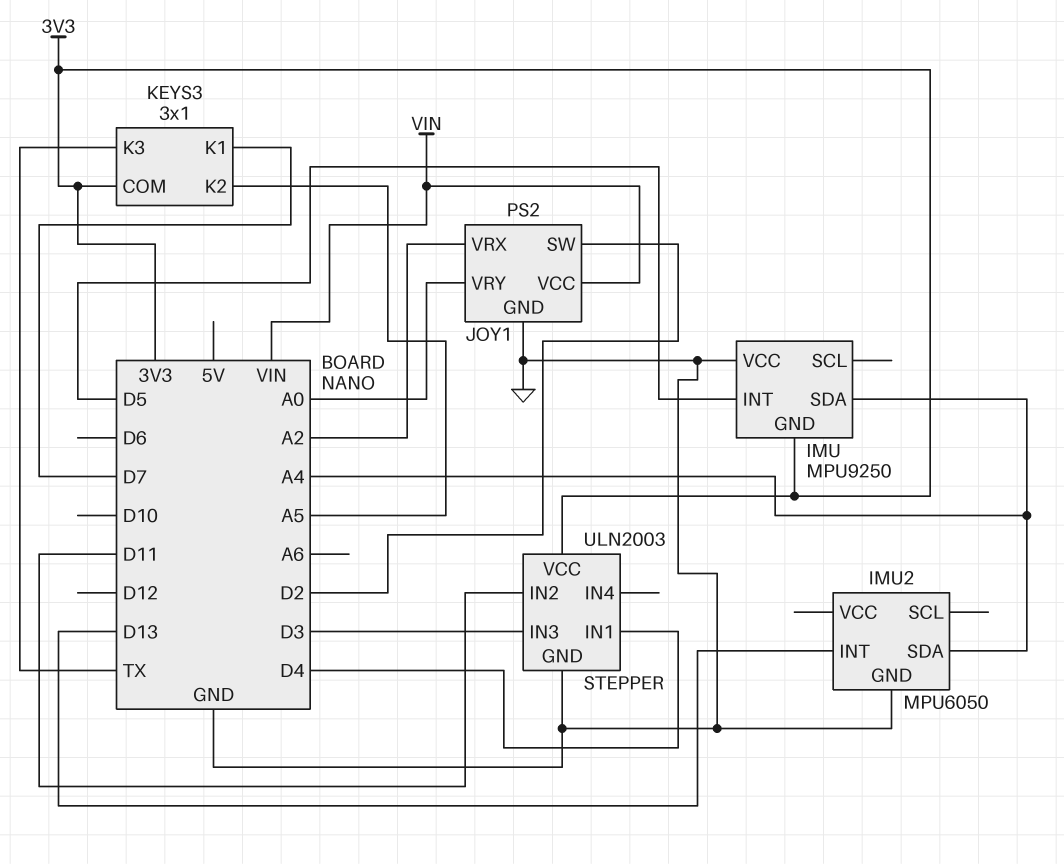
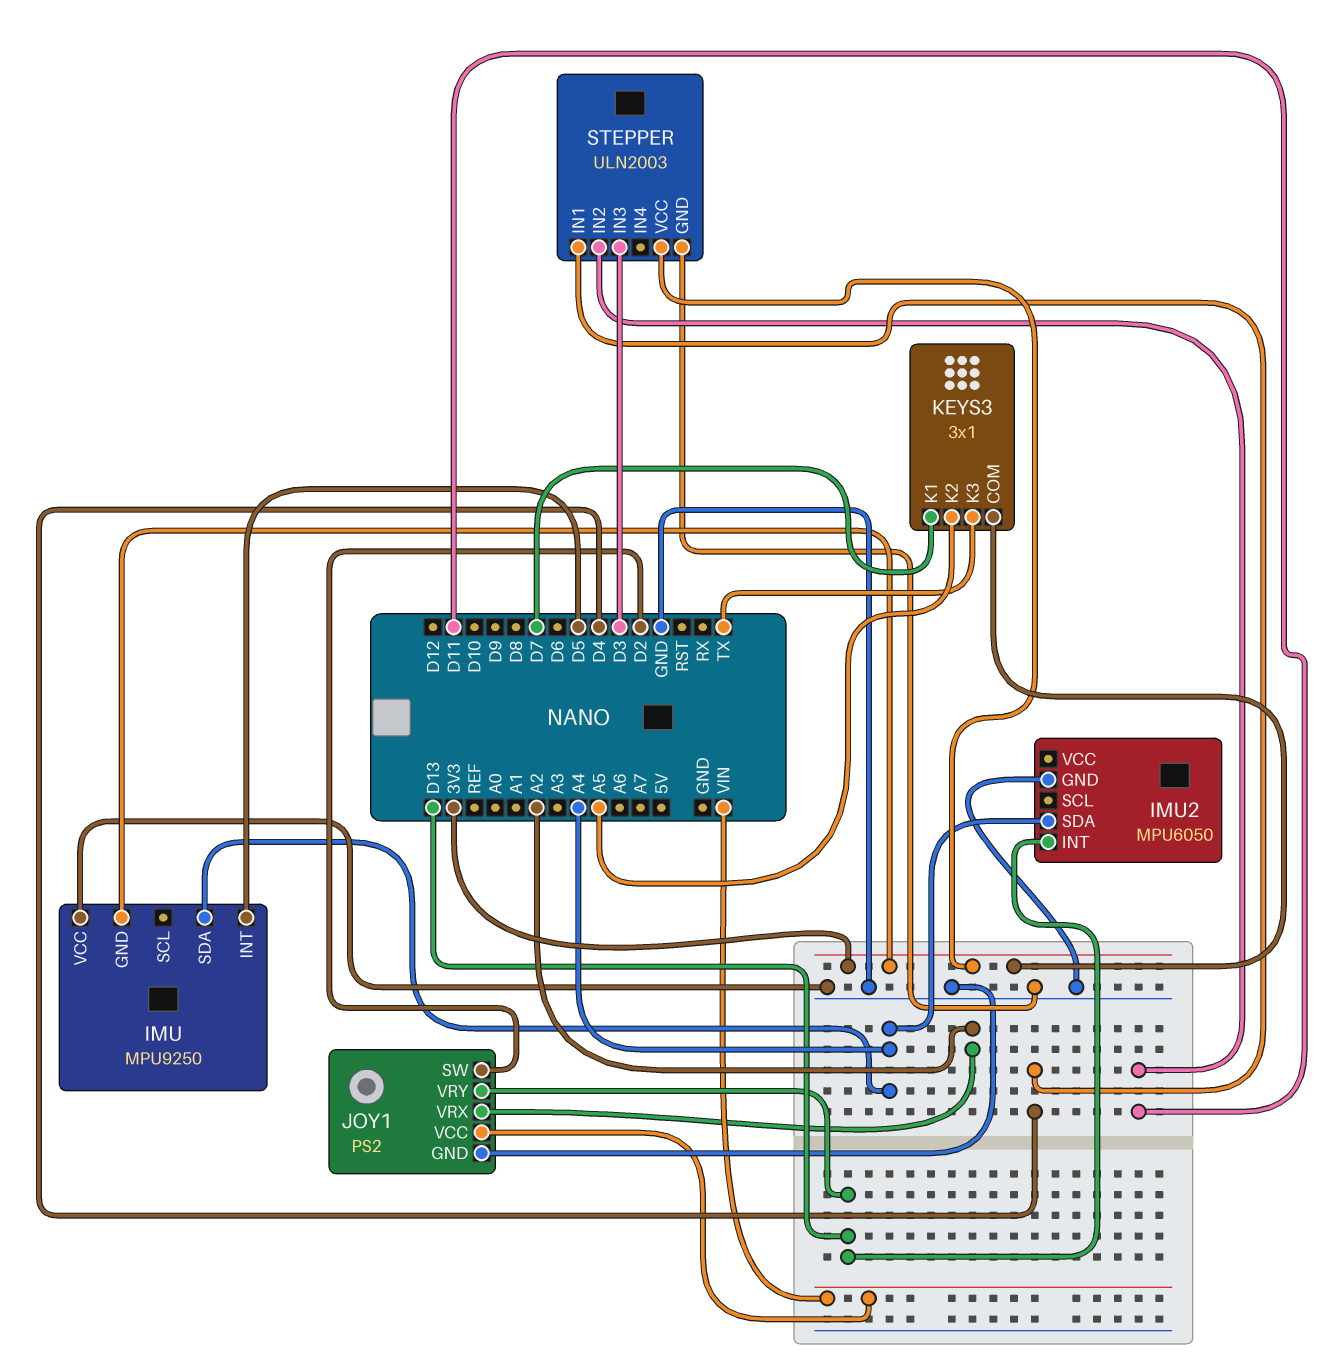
JOY1 pin VRY: A0 -> D13

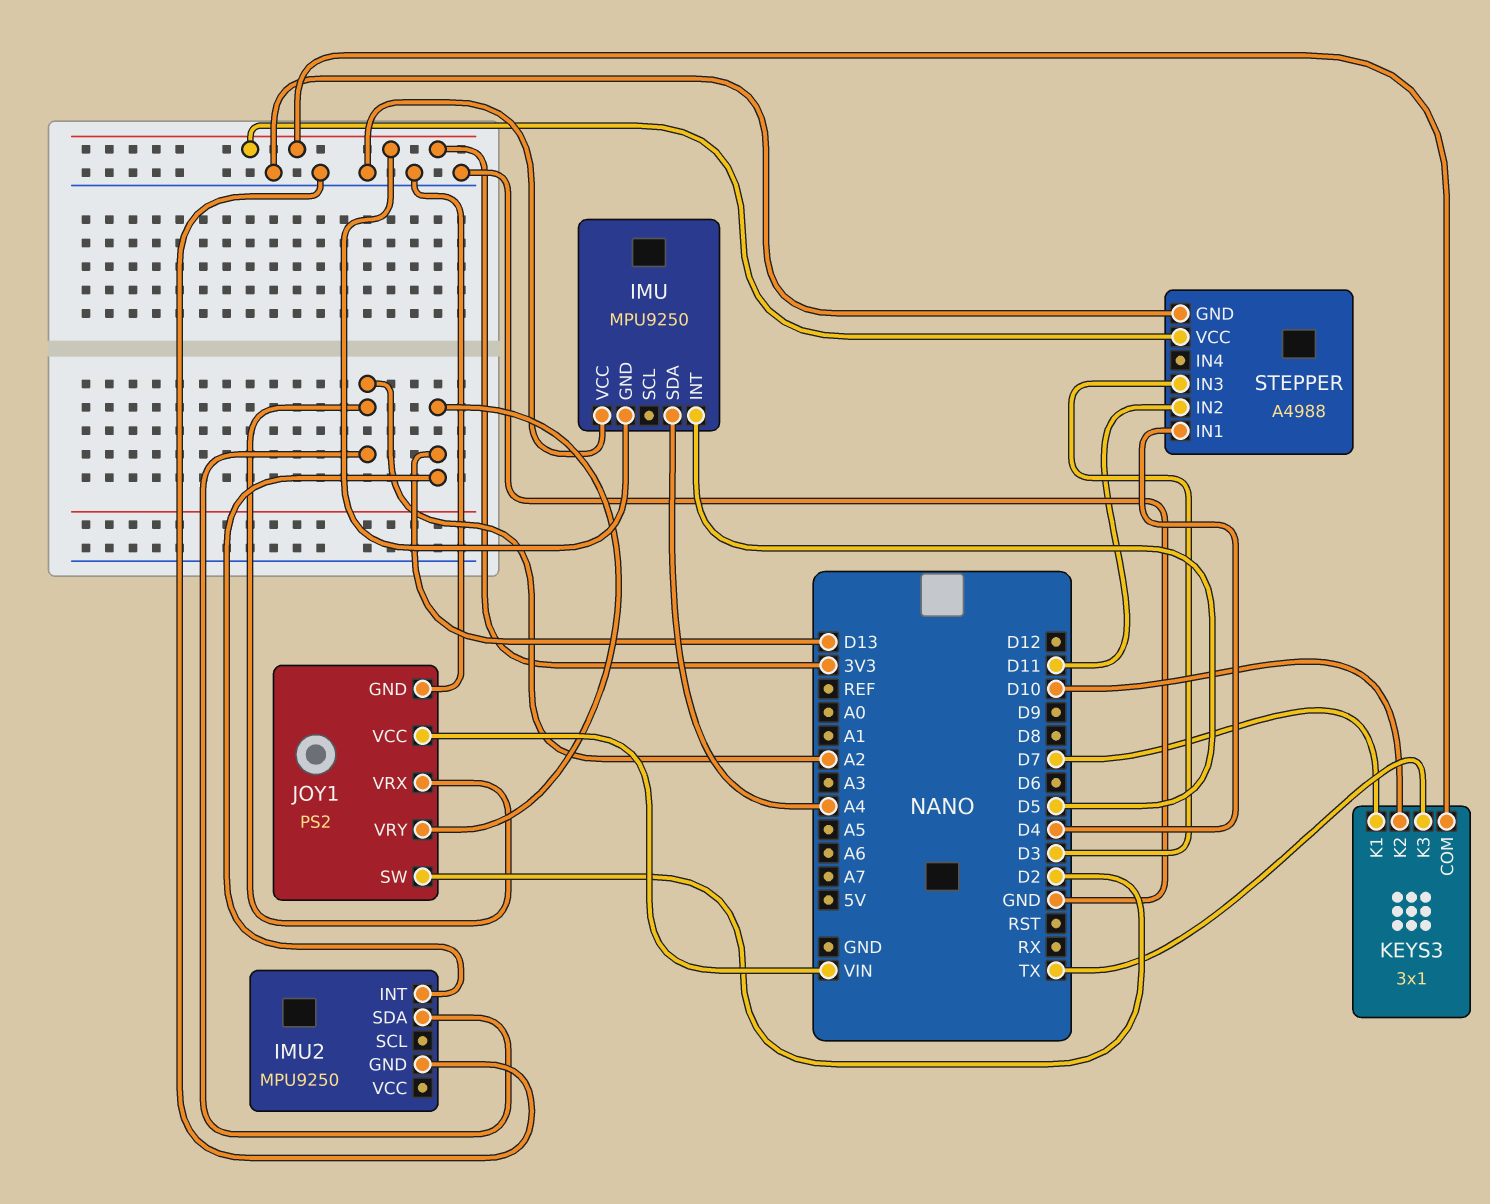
IMU2: MPU6050 -> MPU9250
IMU2 pin SDA: A4 -> A2
KEYS3 pin K2: A5 -> D10
STEPPER: ULN2003 -> A4988

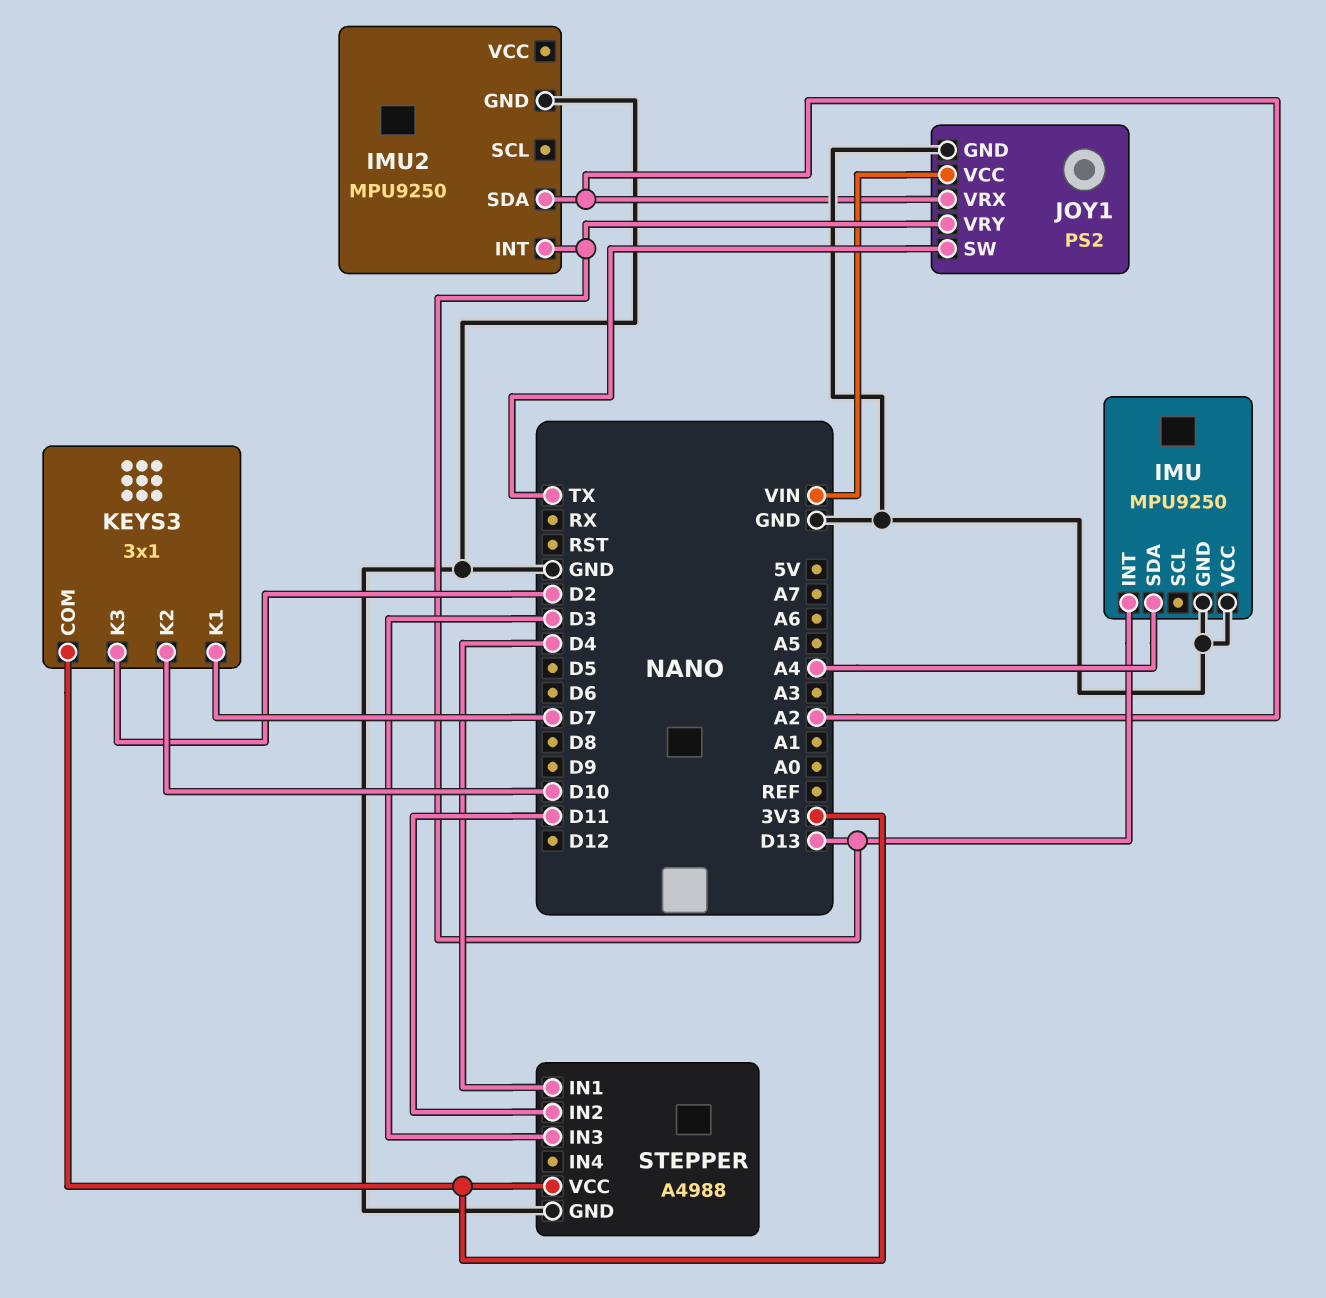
IMU pin GND: 3V3 -> GND
IMU pin INT: D5 -> D13
JOY1 pin SW: D2 -> TX
KEYS3 pin K3: TX -> D2

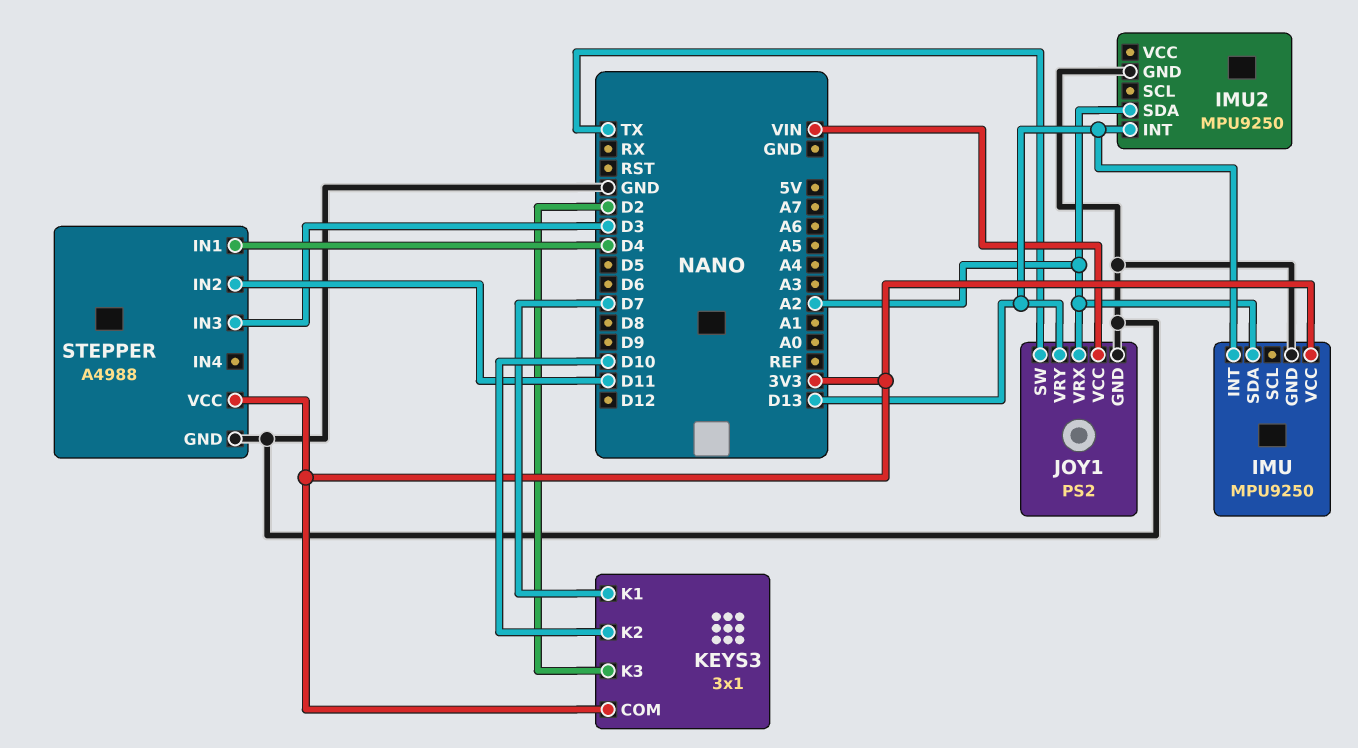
IMU pin SDA: A4 -> A2
IMU pin VCC: GND -> 3V3

